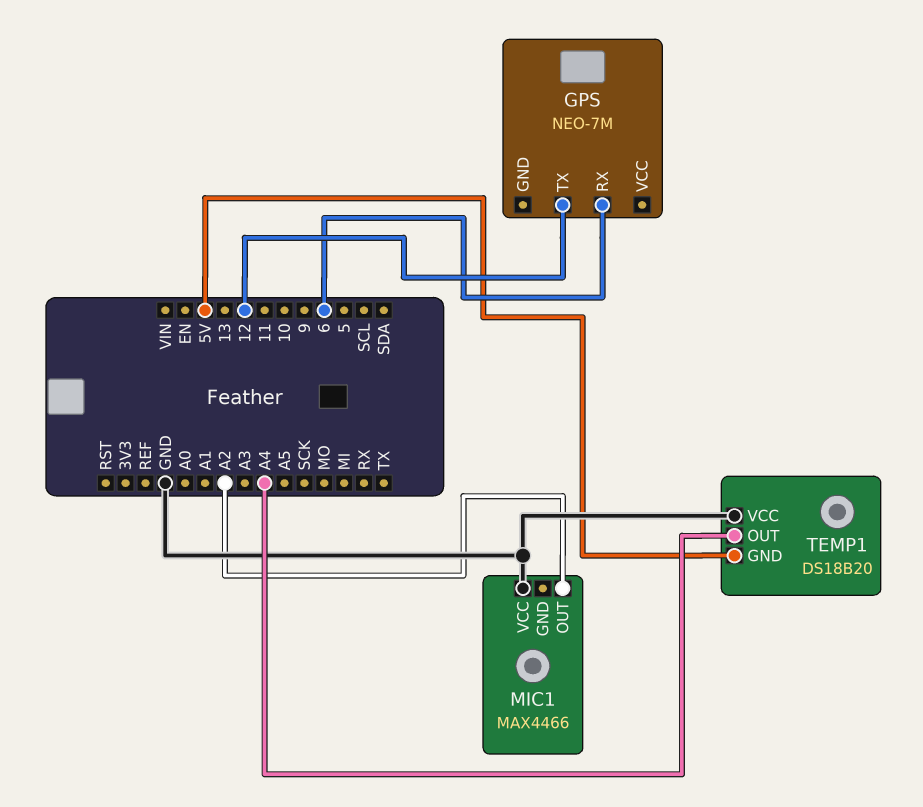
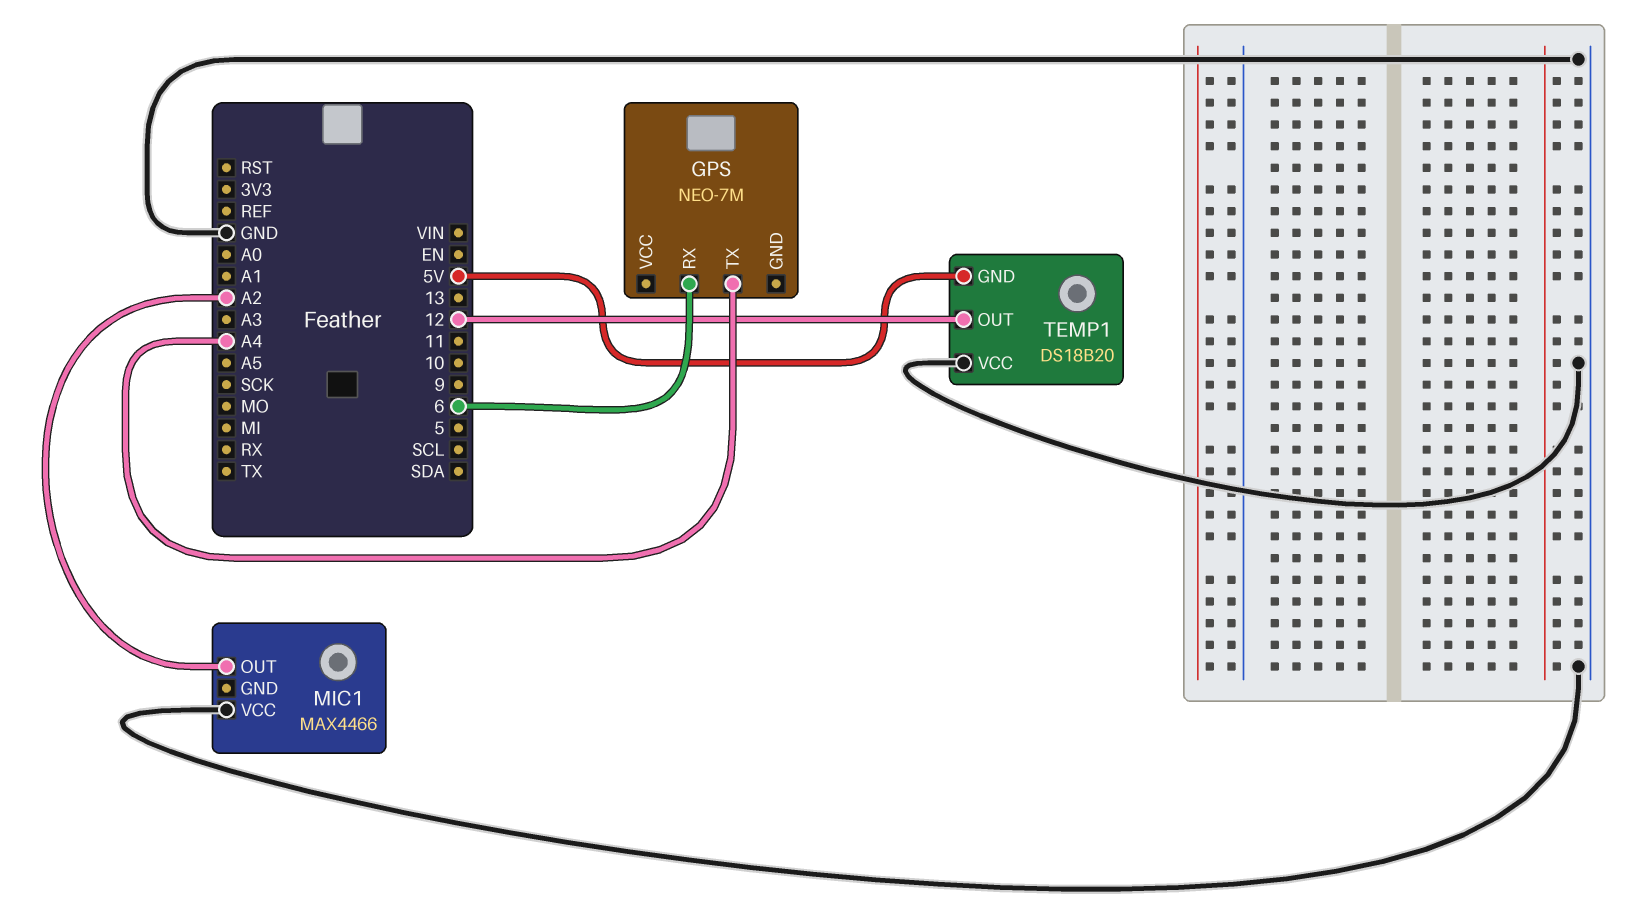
GPS pin TX: 12 -> A4
TEMP1 pin OUT: A4 -> 12

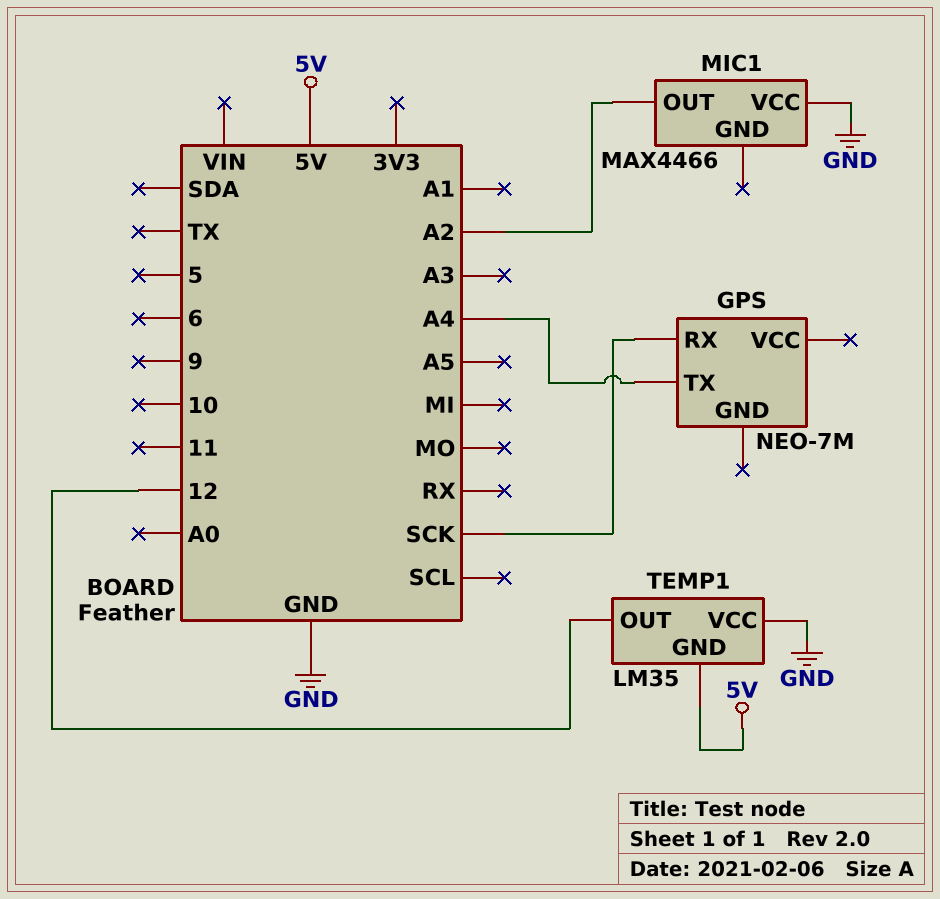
GPS pin RX: 6 -> SCK
TEMP1: DS18B20 -> LM35

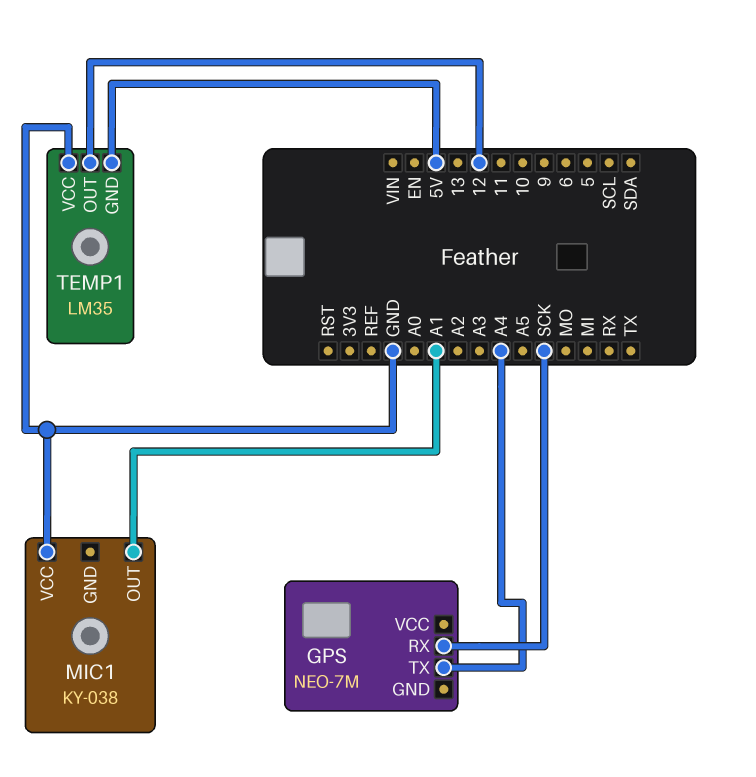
MIC1: MAX4466 -> KY-038
MIC1 pin OUT: A2 -> A1

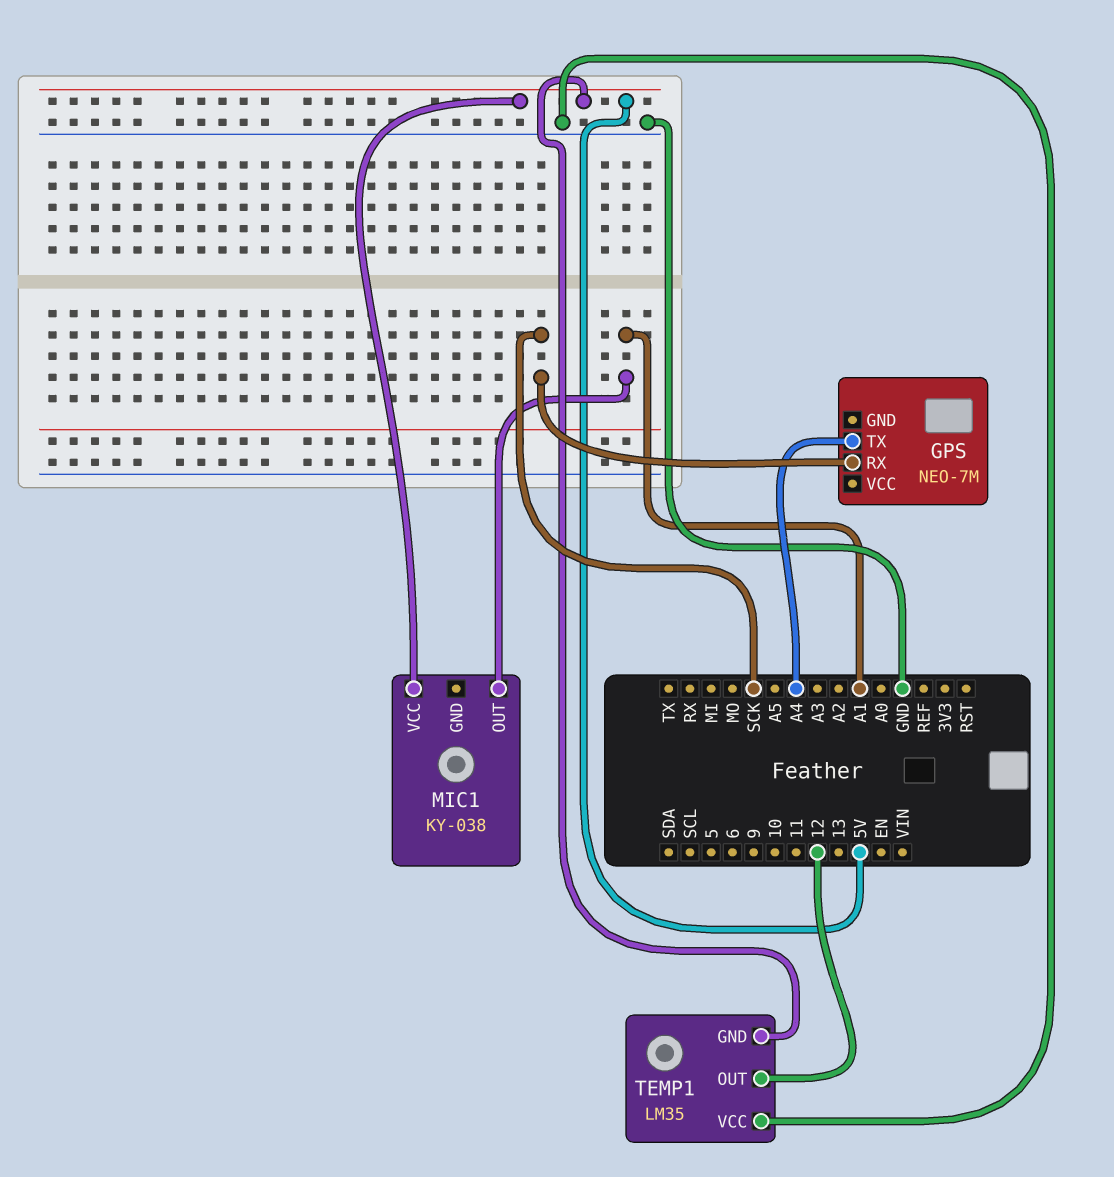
MIC1 pin VCC: GND -> 5V

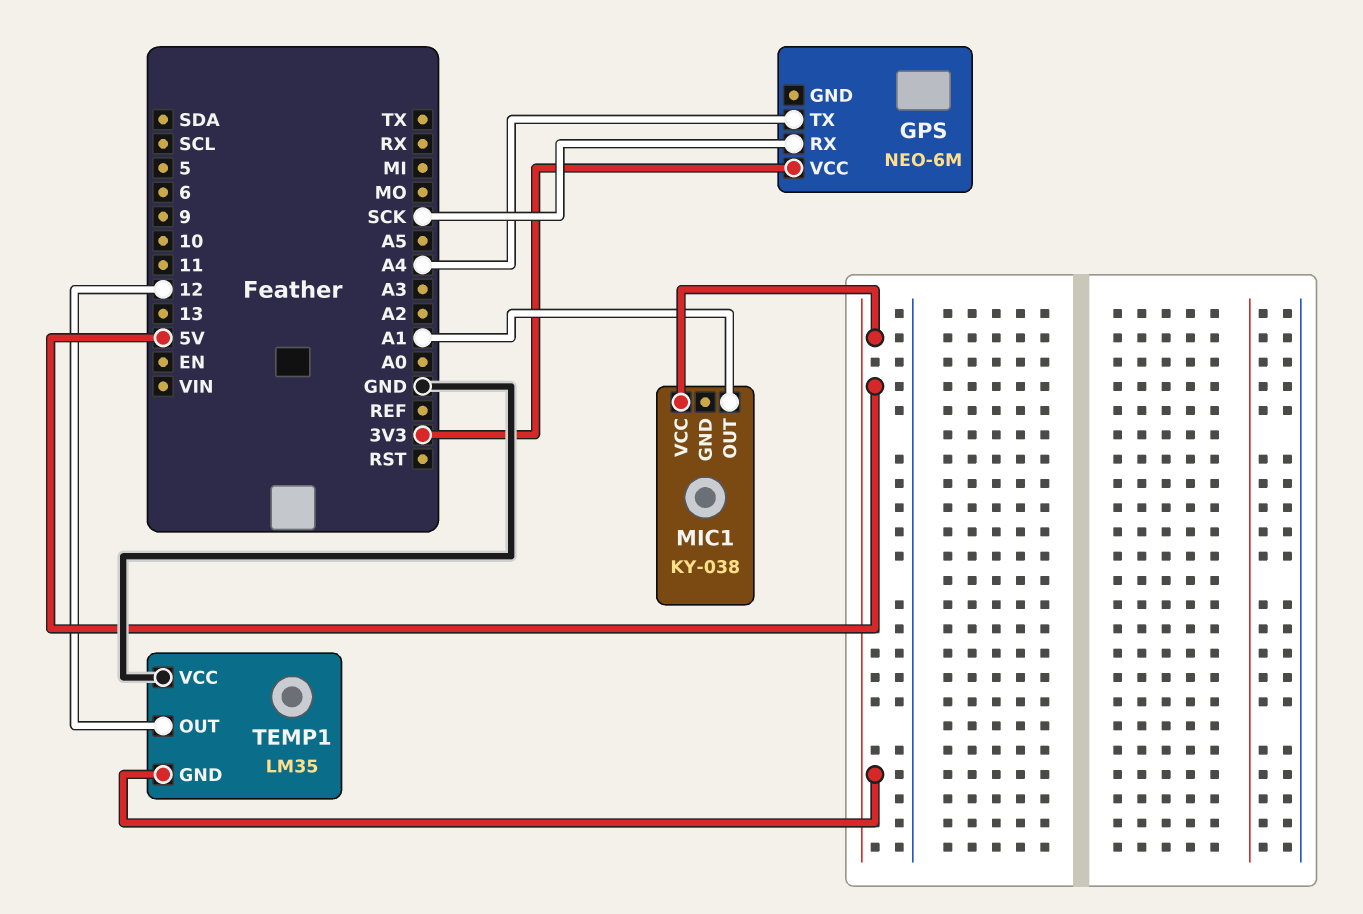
GPS: NEO-7M -> NEO-6M
GPS pin VCC: none -> 3V3

